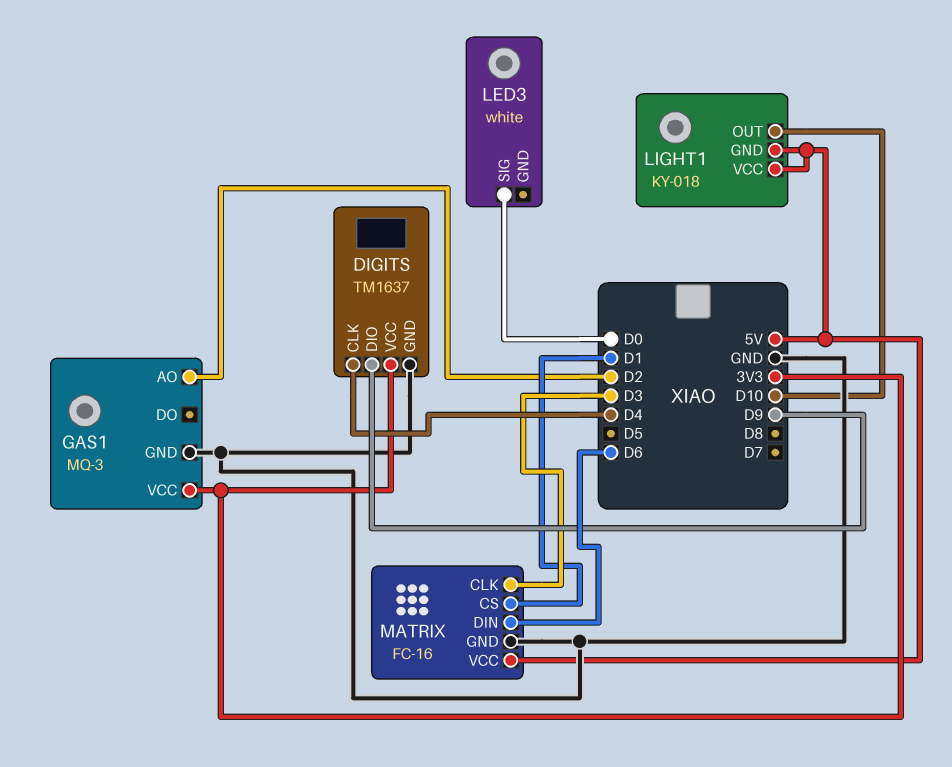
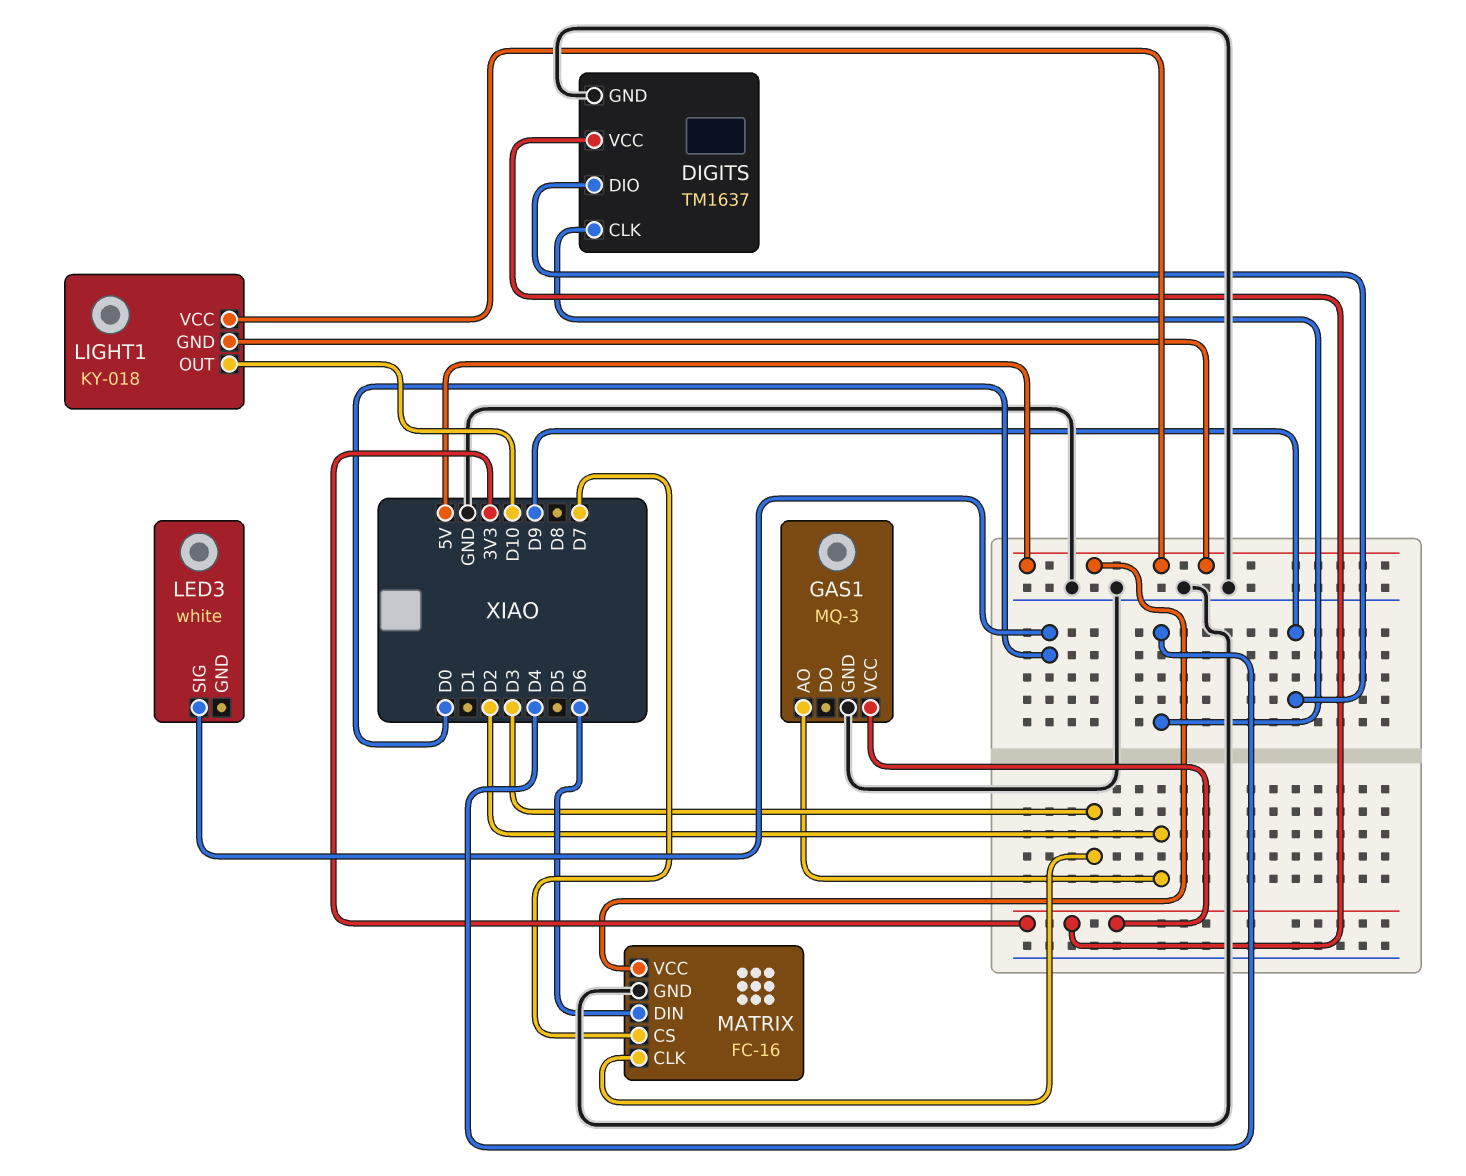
MATRIX pin CS: D1 -> D7

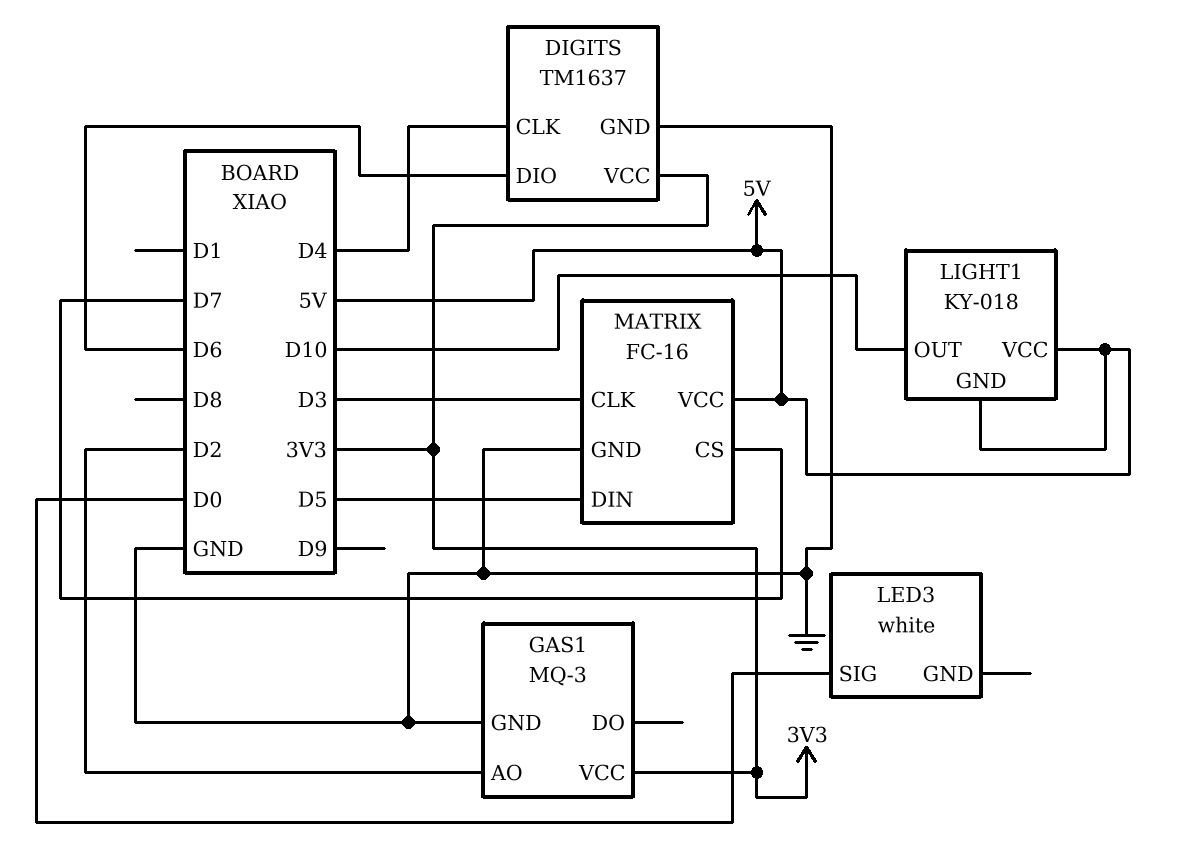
DIGITS pin DIO: D9 -> D6
MATRIX pin DIN: D6 -> D5

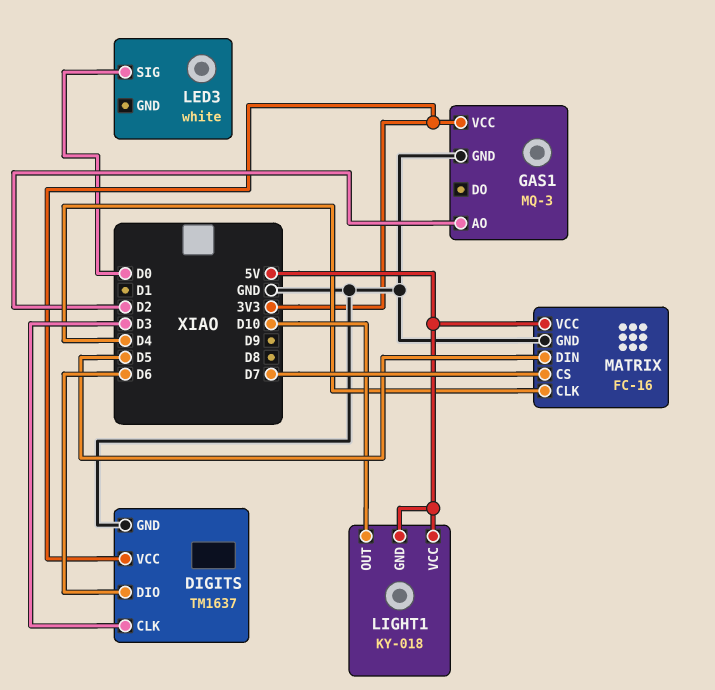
DIGITS pin CLK: D4 -> D3
MATRIX pin CLK: D3 -> D4

